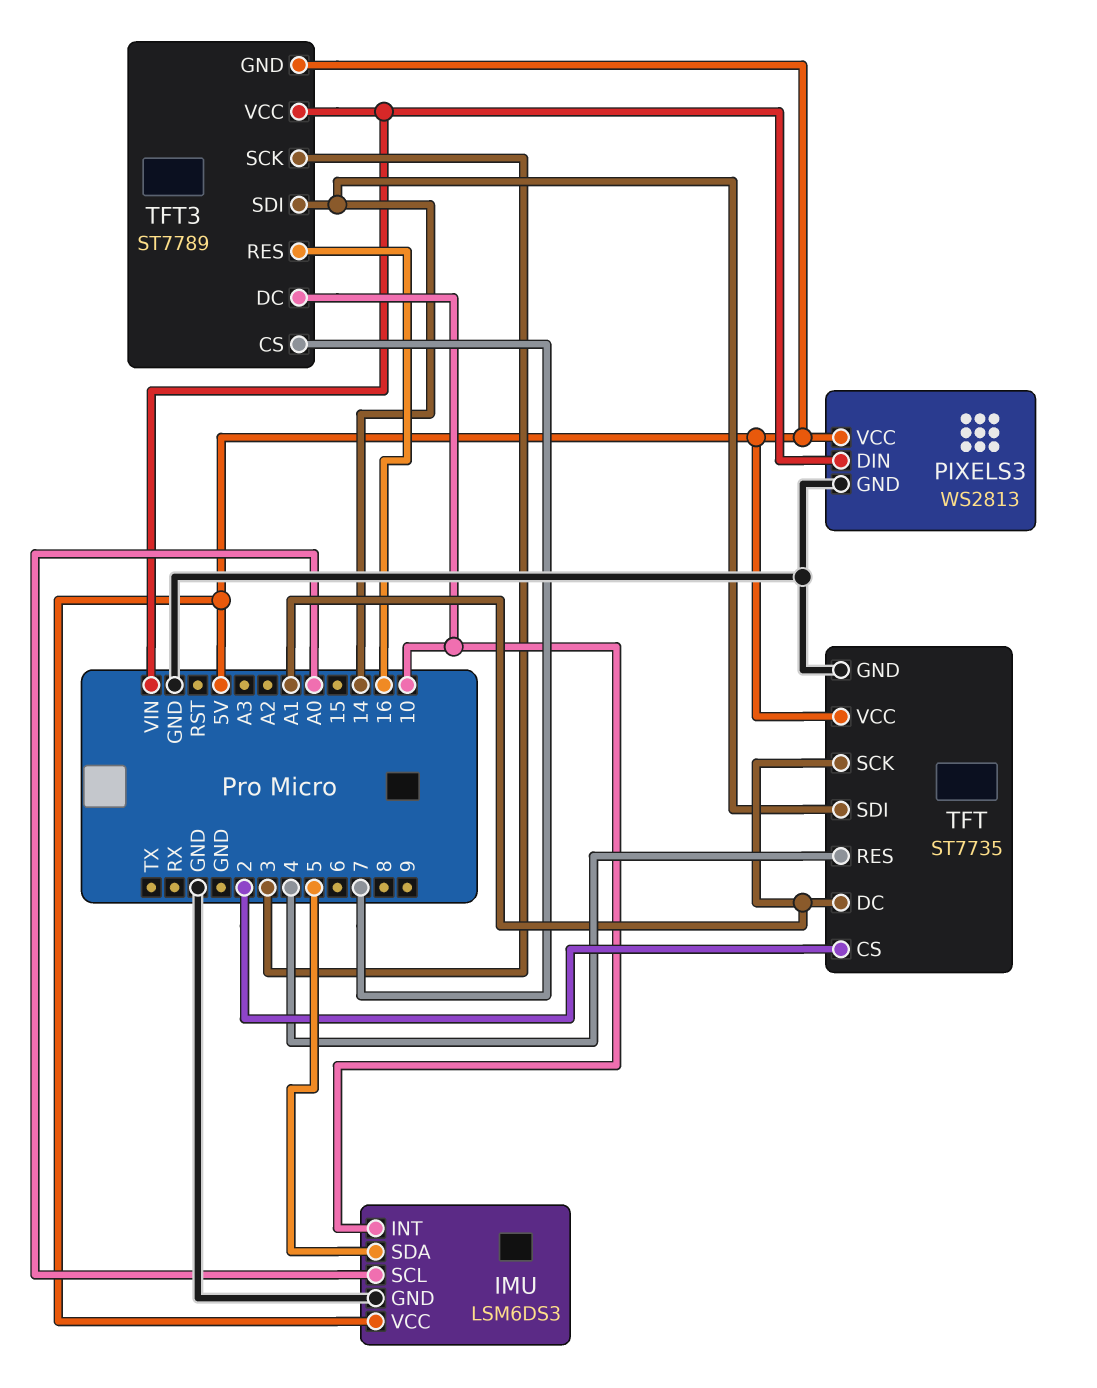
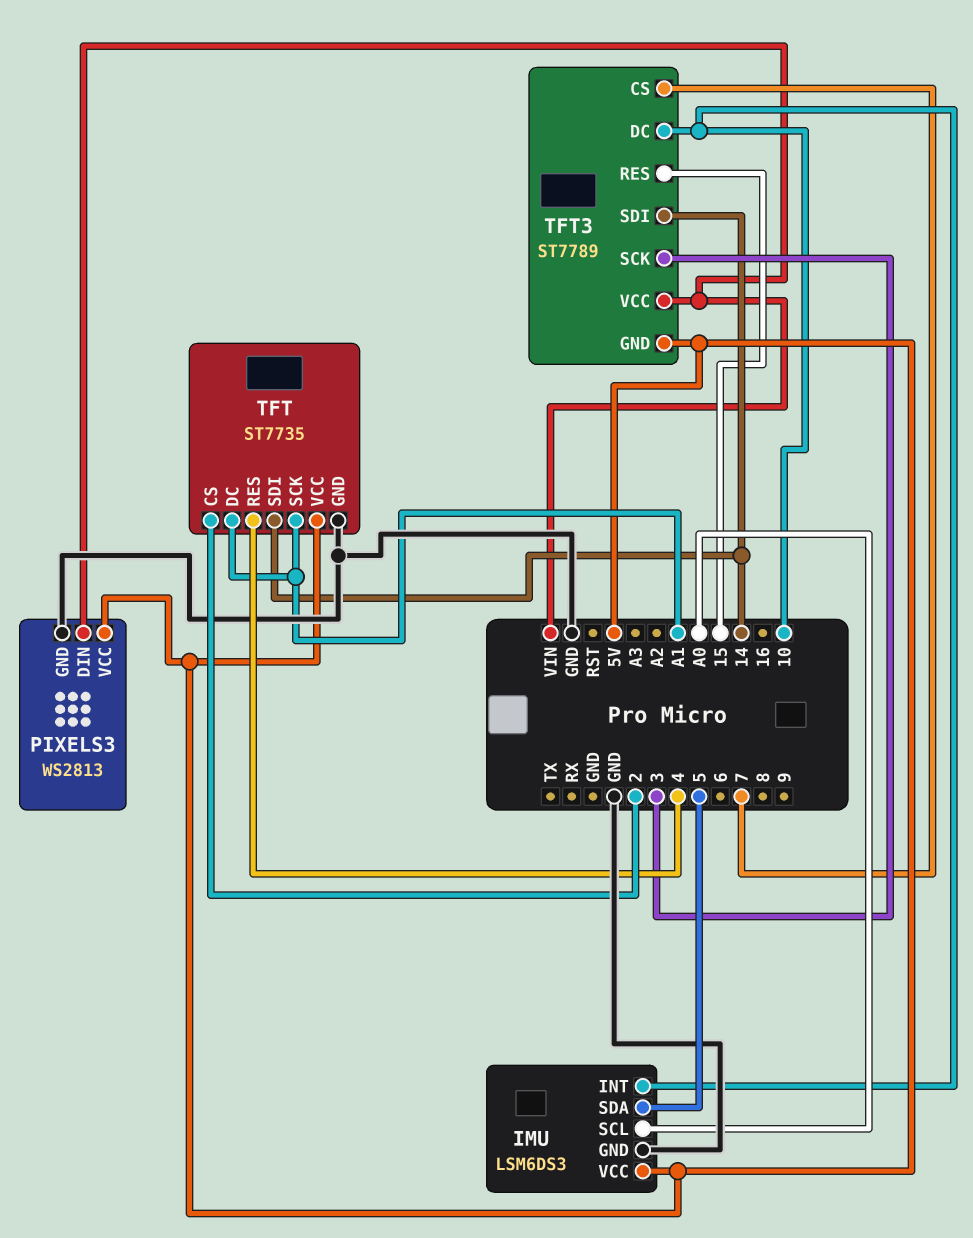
TFT3 pin RES: 16 -> 15

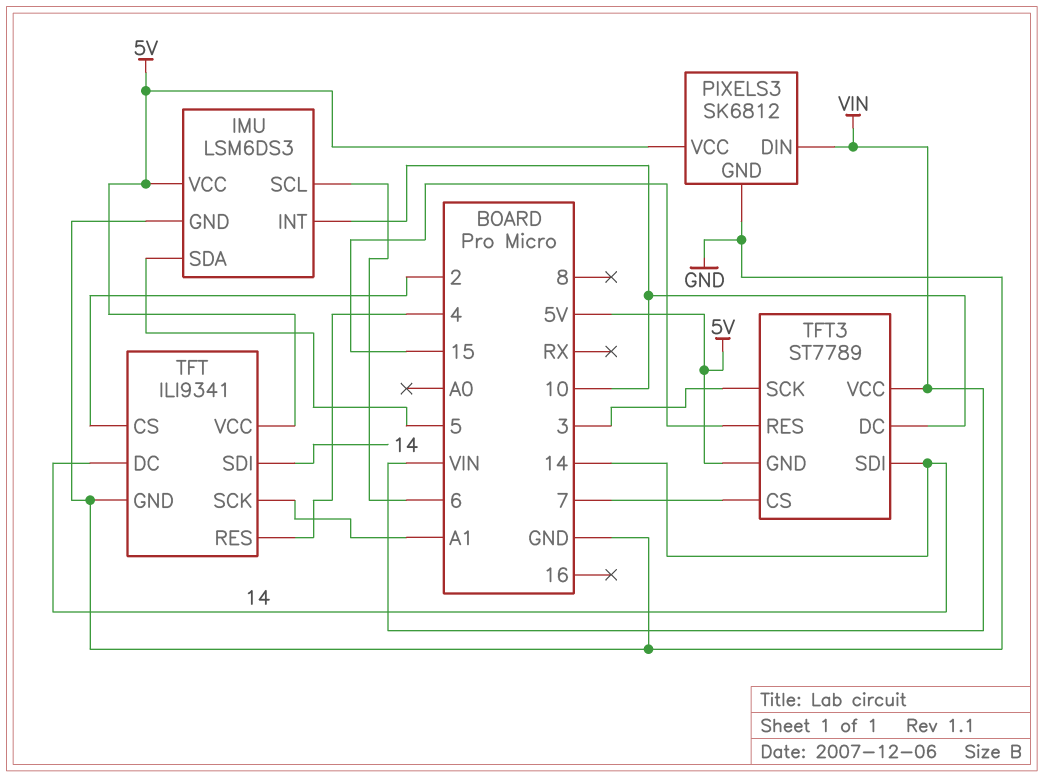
IMU pin SCL: A0 -> 6
PIXELS3: WS2813 -> SK6812
TFT: ST7735 -> ILI9341
TFT pin DC: A1 -> 14

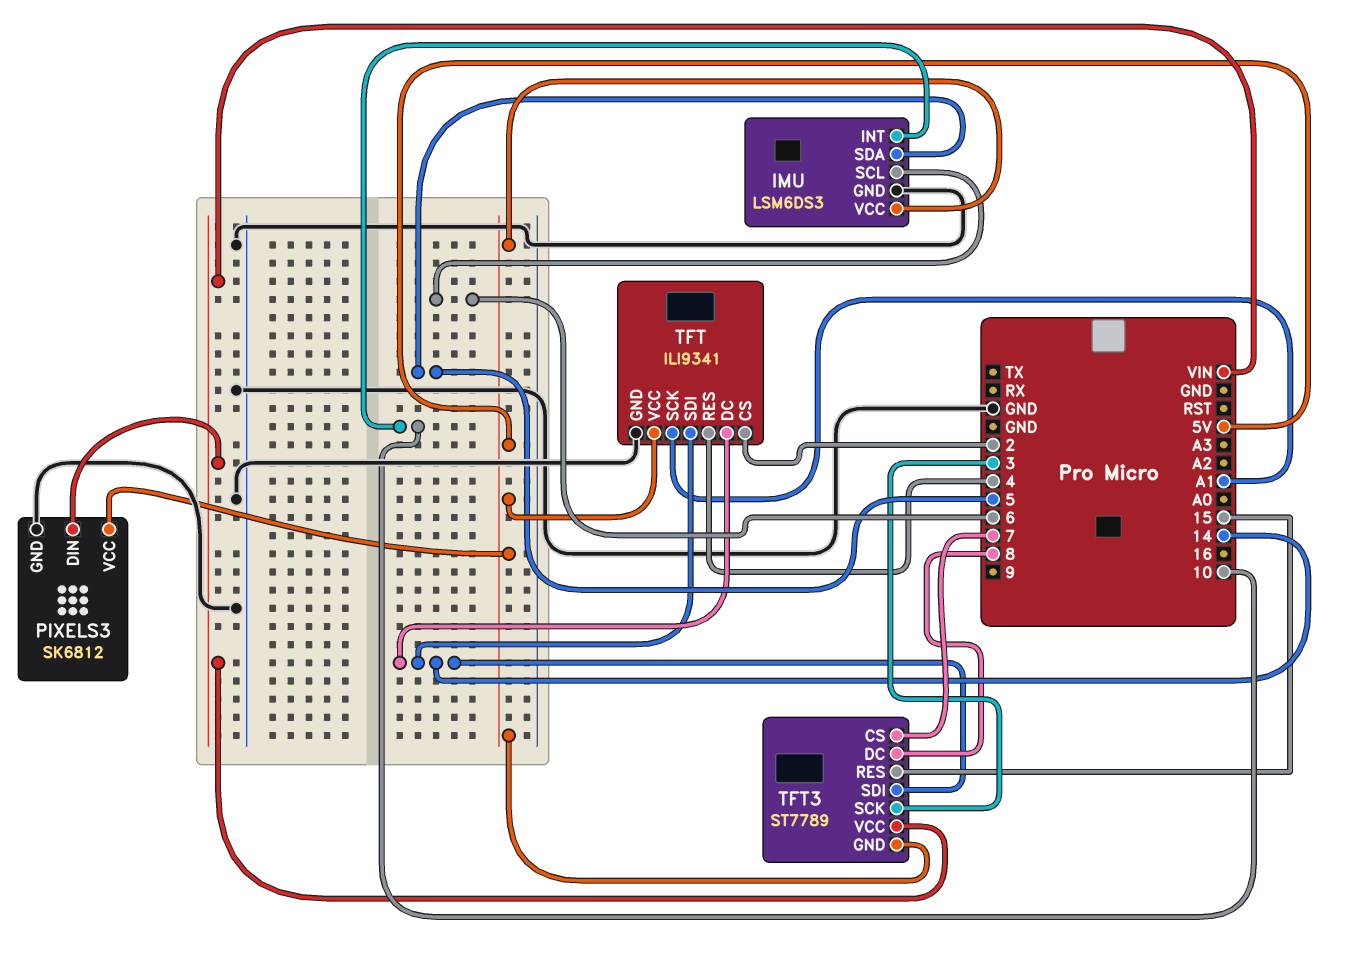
TFT3 pin DC: 10 -> 8

